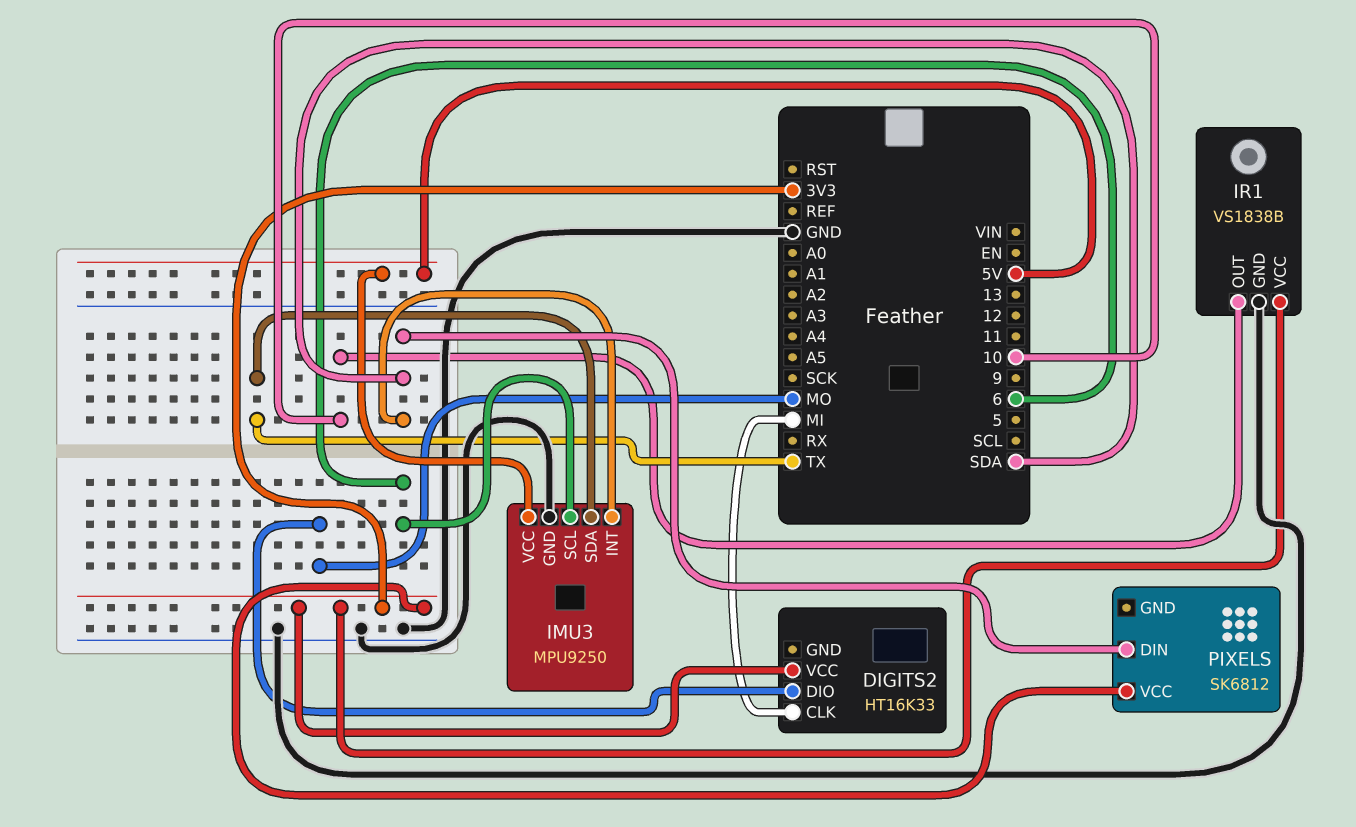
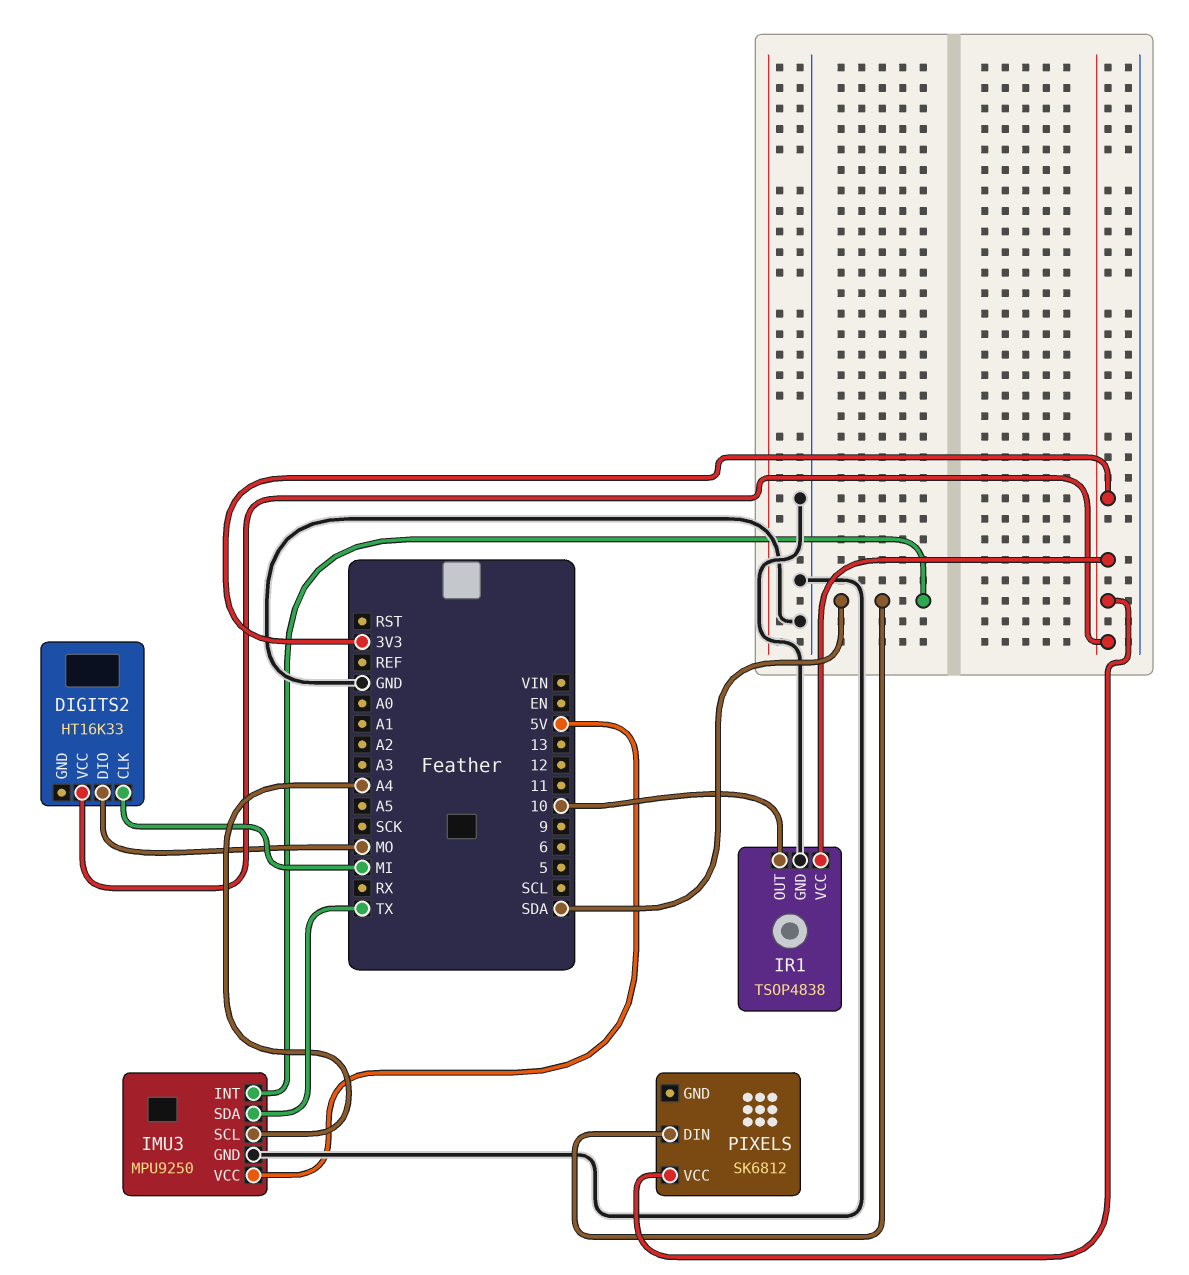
IMU3 pin SCL: 6 -> A4
IR1: VS1838B -> TSOP4838

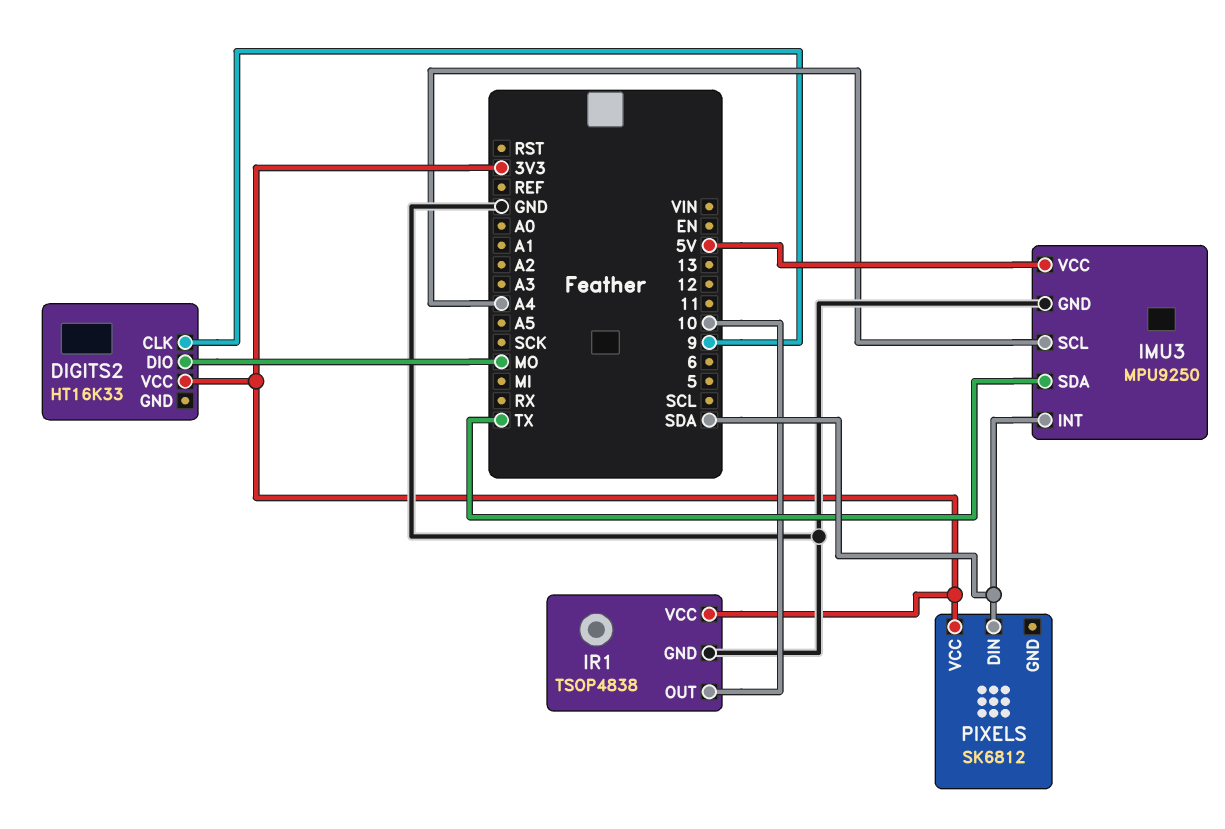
DIGITS2 pin CLK: MI -> 9

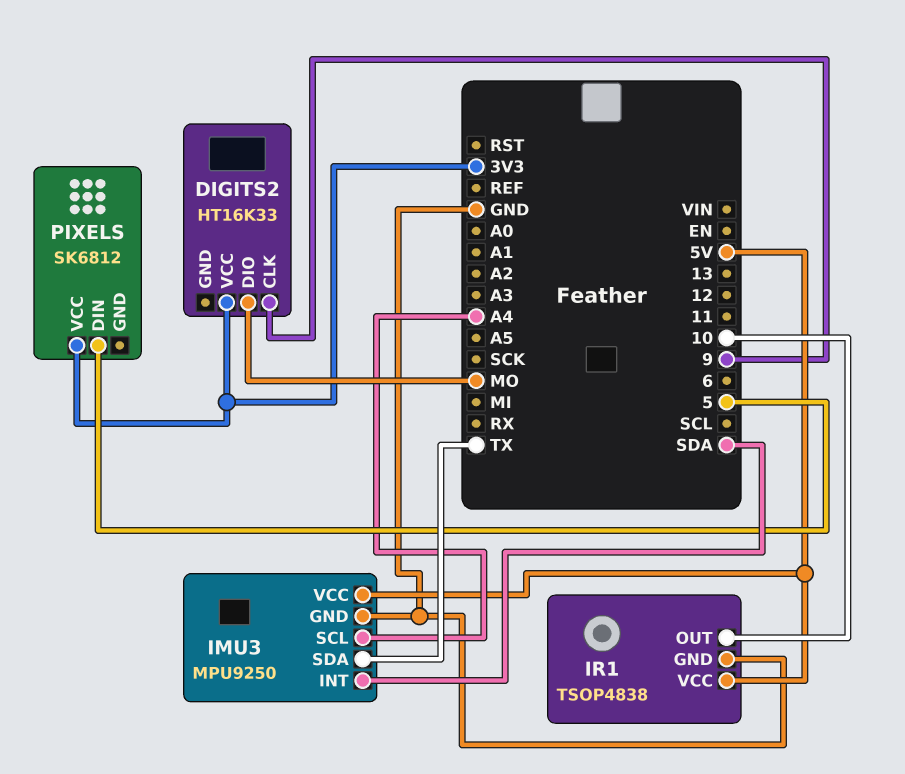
IR1 pin VCC: 3V3 -> 5V
PIXELS pin DIN: SDA -> 5

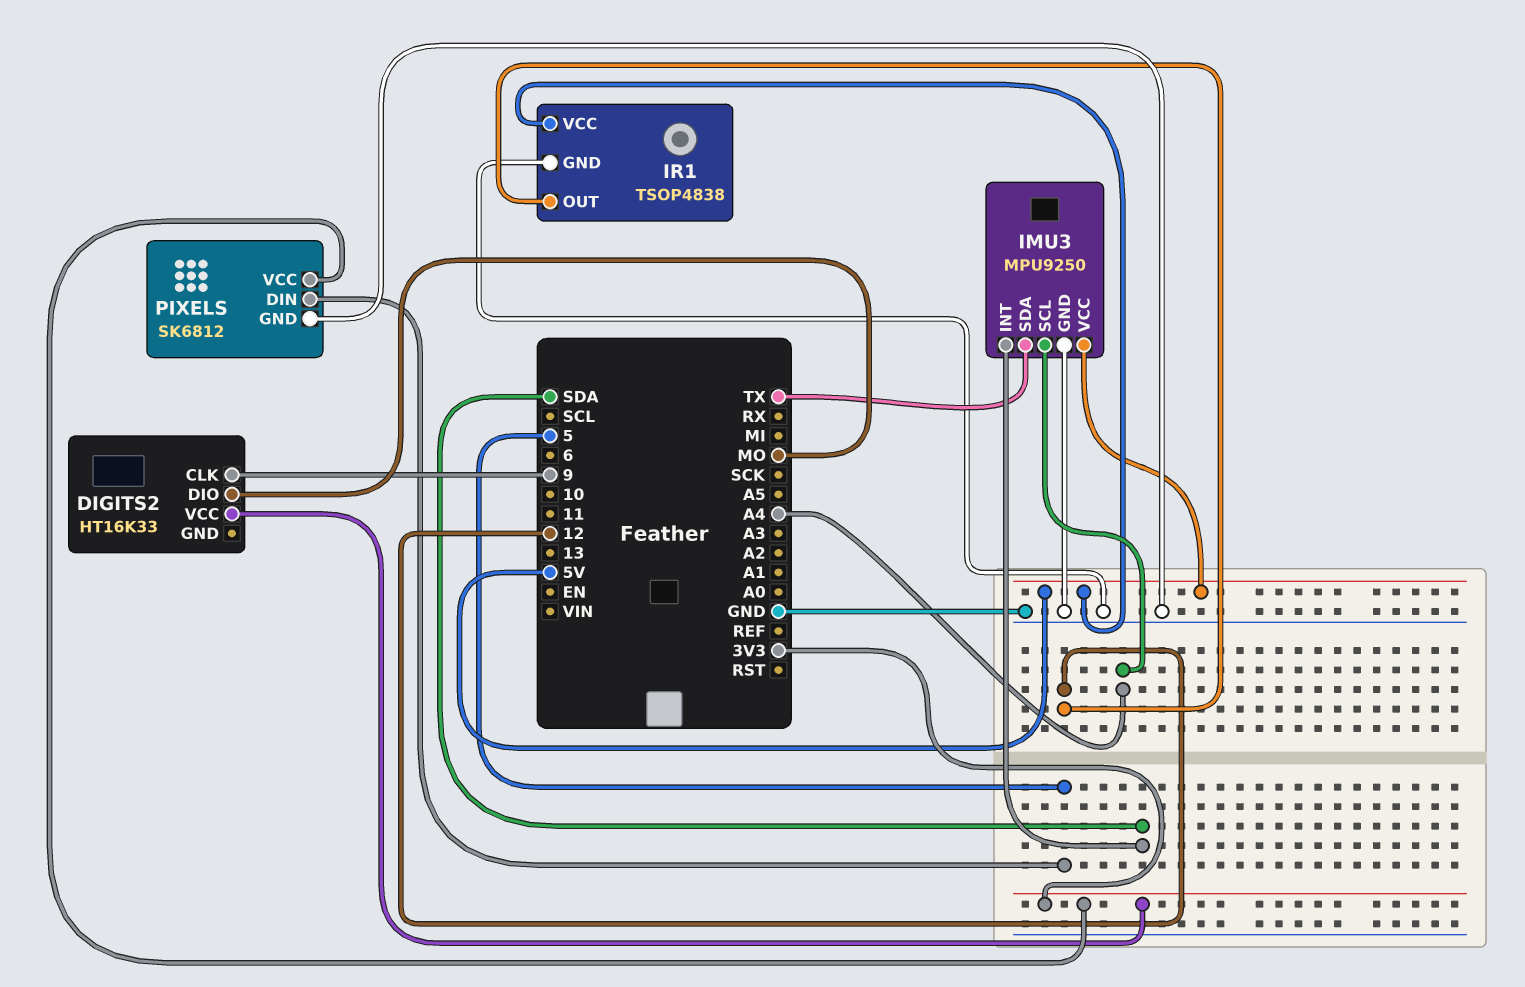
IR1 pin OUT: 10 -> 12
PIXELS pin GND: none -> GND

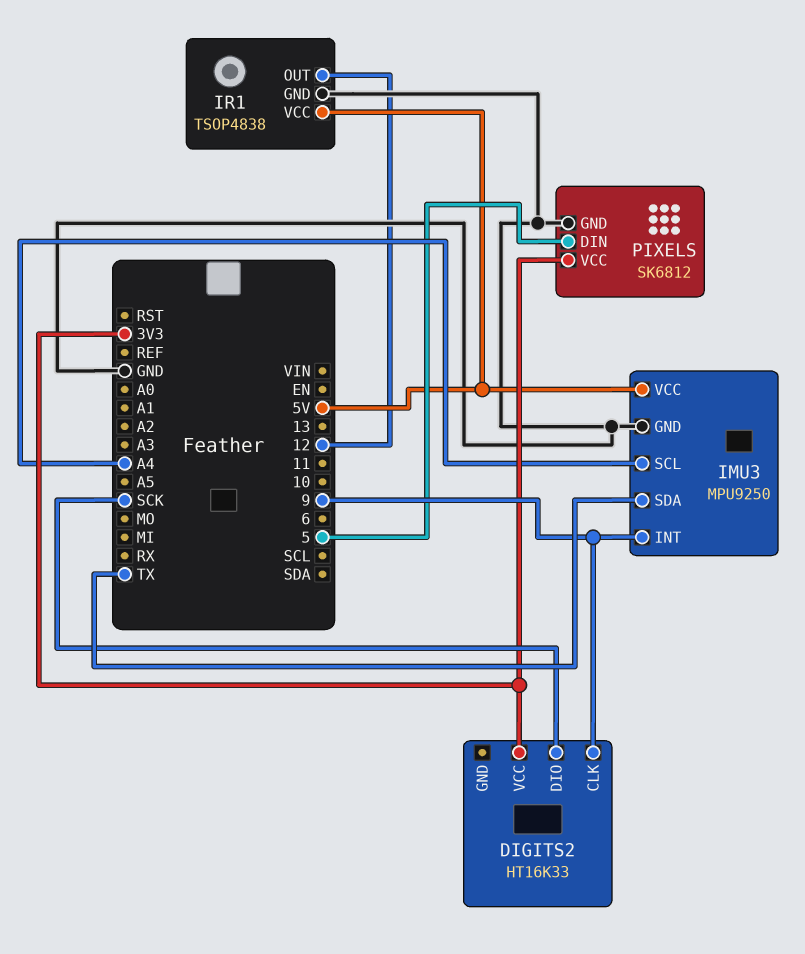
DIGITS2 pin DIO: MO -> SCK
IMU3 pin INT: SDA -> 9

